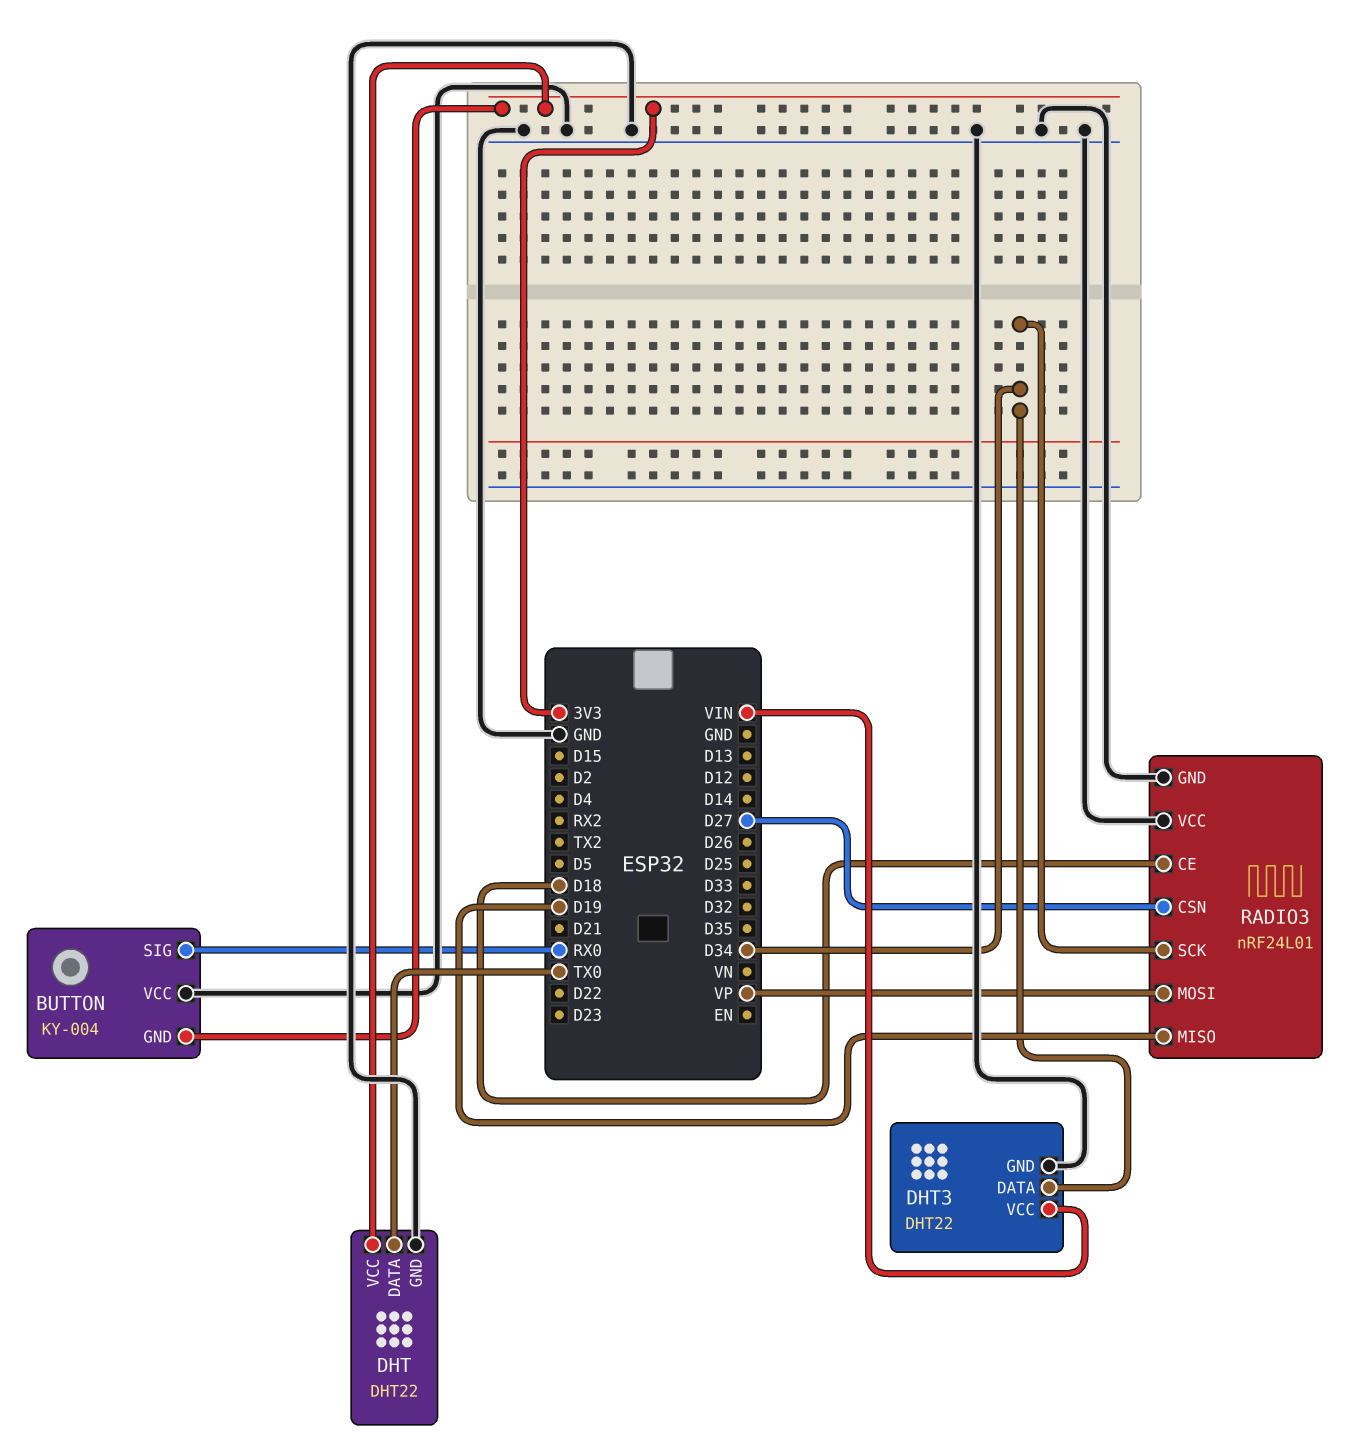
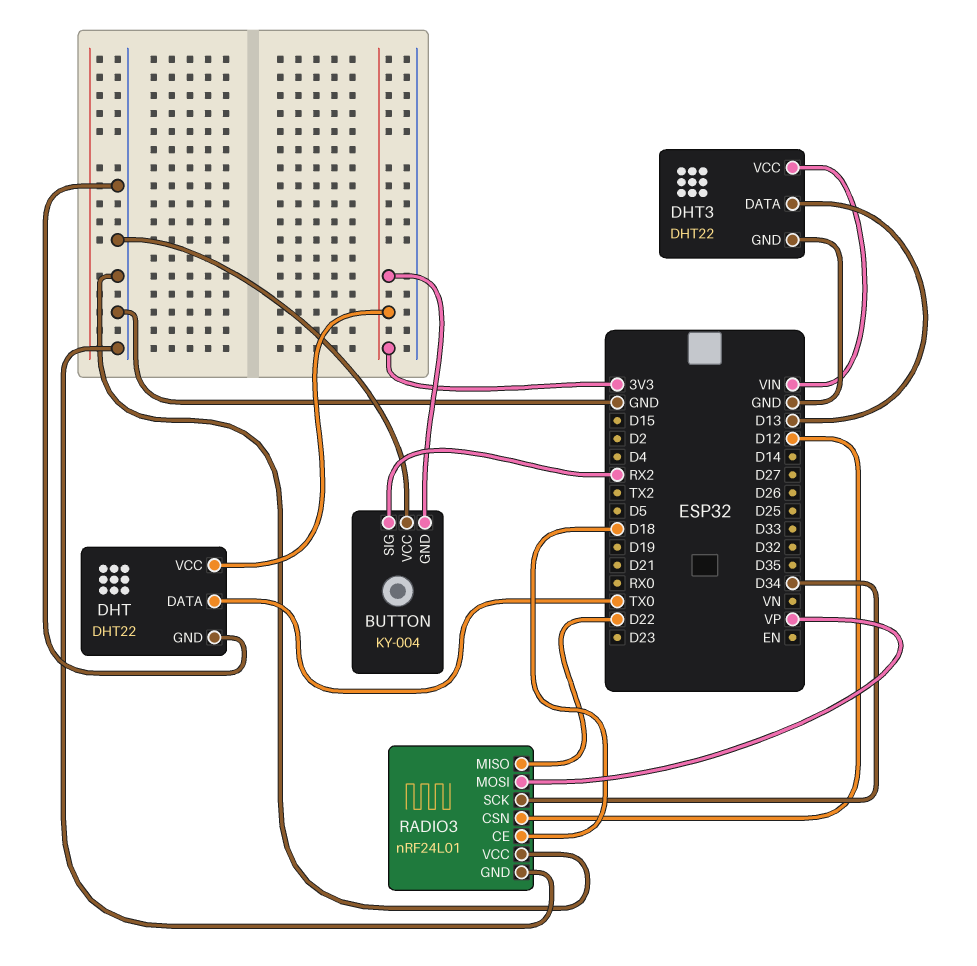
BUTTON pin SIG: RX0 -> RX2
DHT3 pin DATA: D34 -> D13
RADIO3 pin CSN: D27 -> D12
RADIO3 pin MISO: D19 -> D22

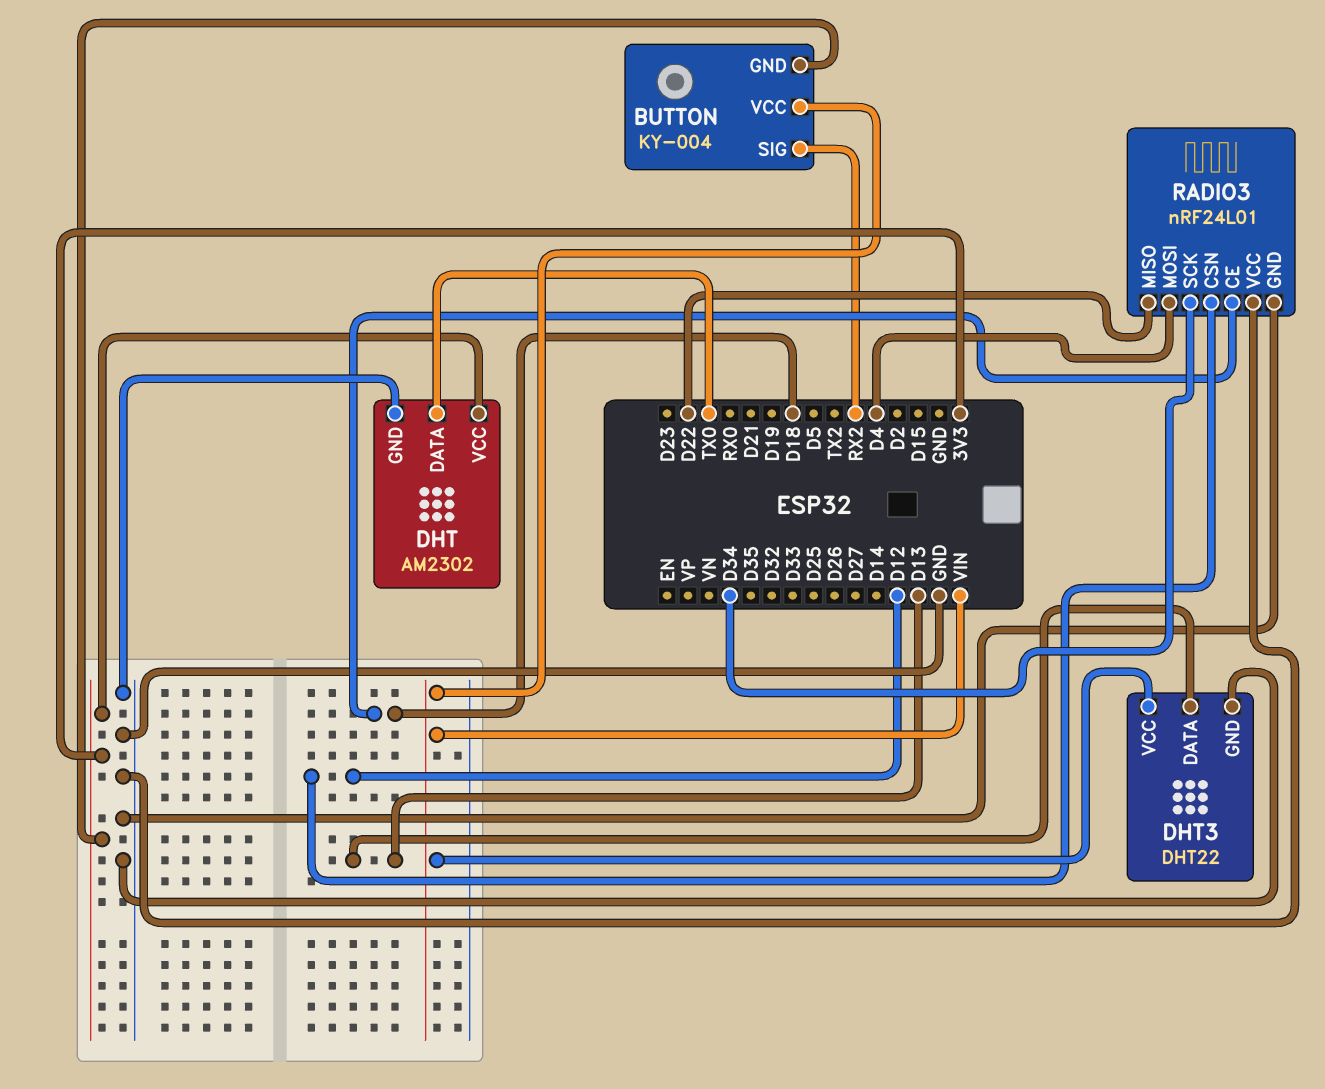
BUTTON pin VCC: GND -> VIN
DHT: DHT22 -> AM2302
RADIO3 pin MOSI: VP -> D4

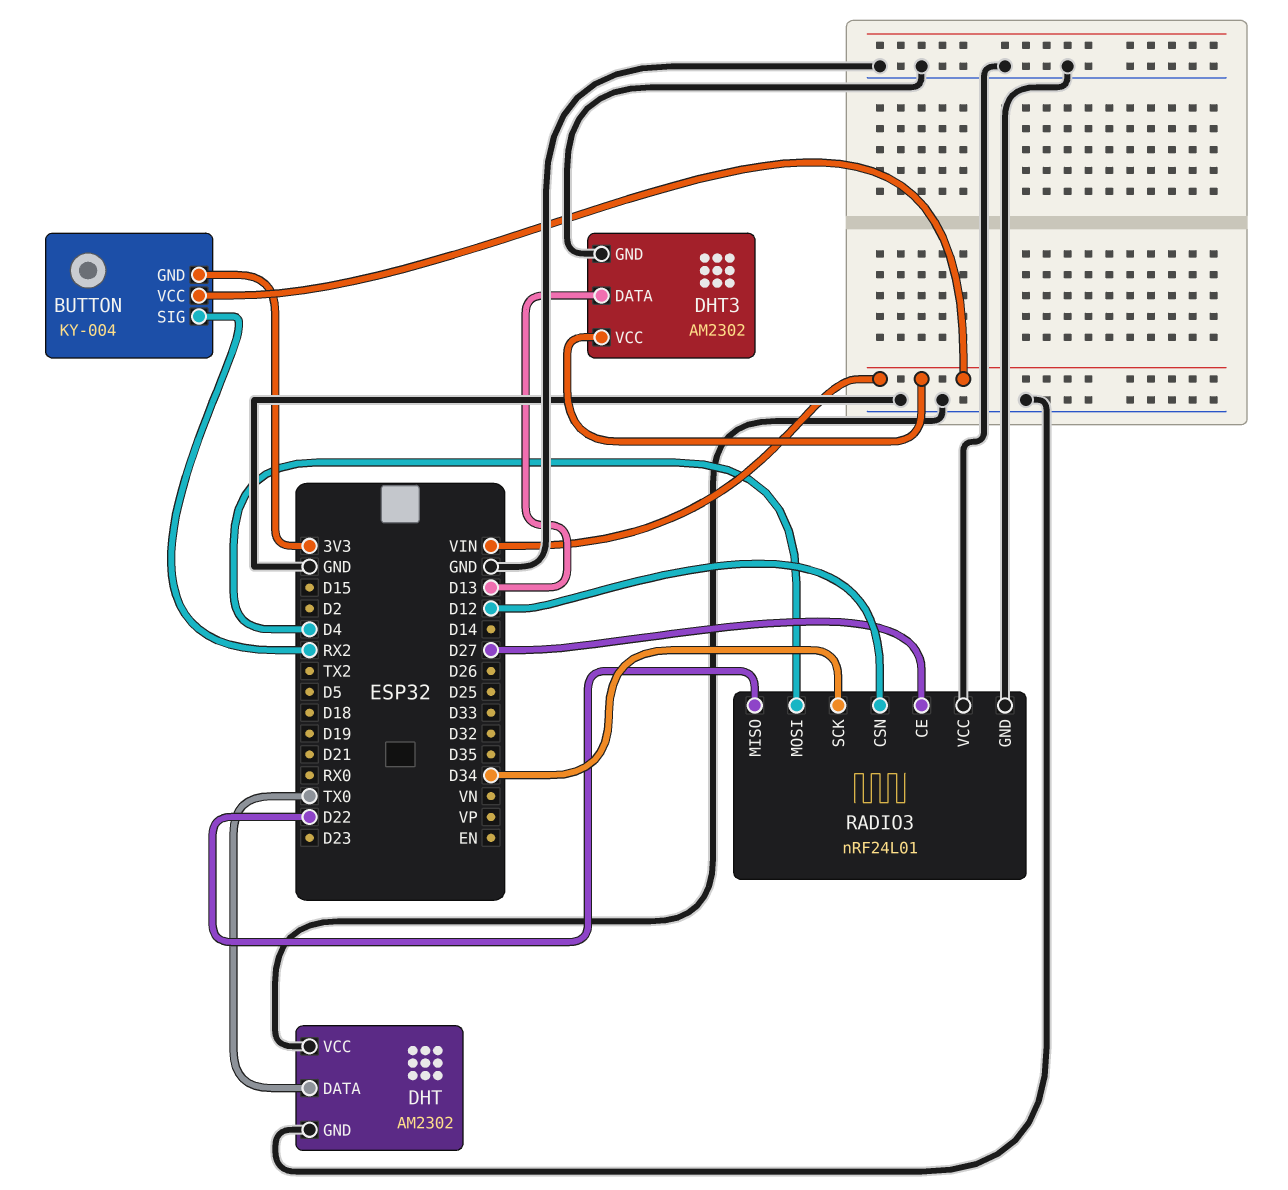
DHT pin VCC: 3V3 -> GND
DHT3: DHT22 -> AM2302
RADIO3 pin CE: D18 -> D27

